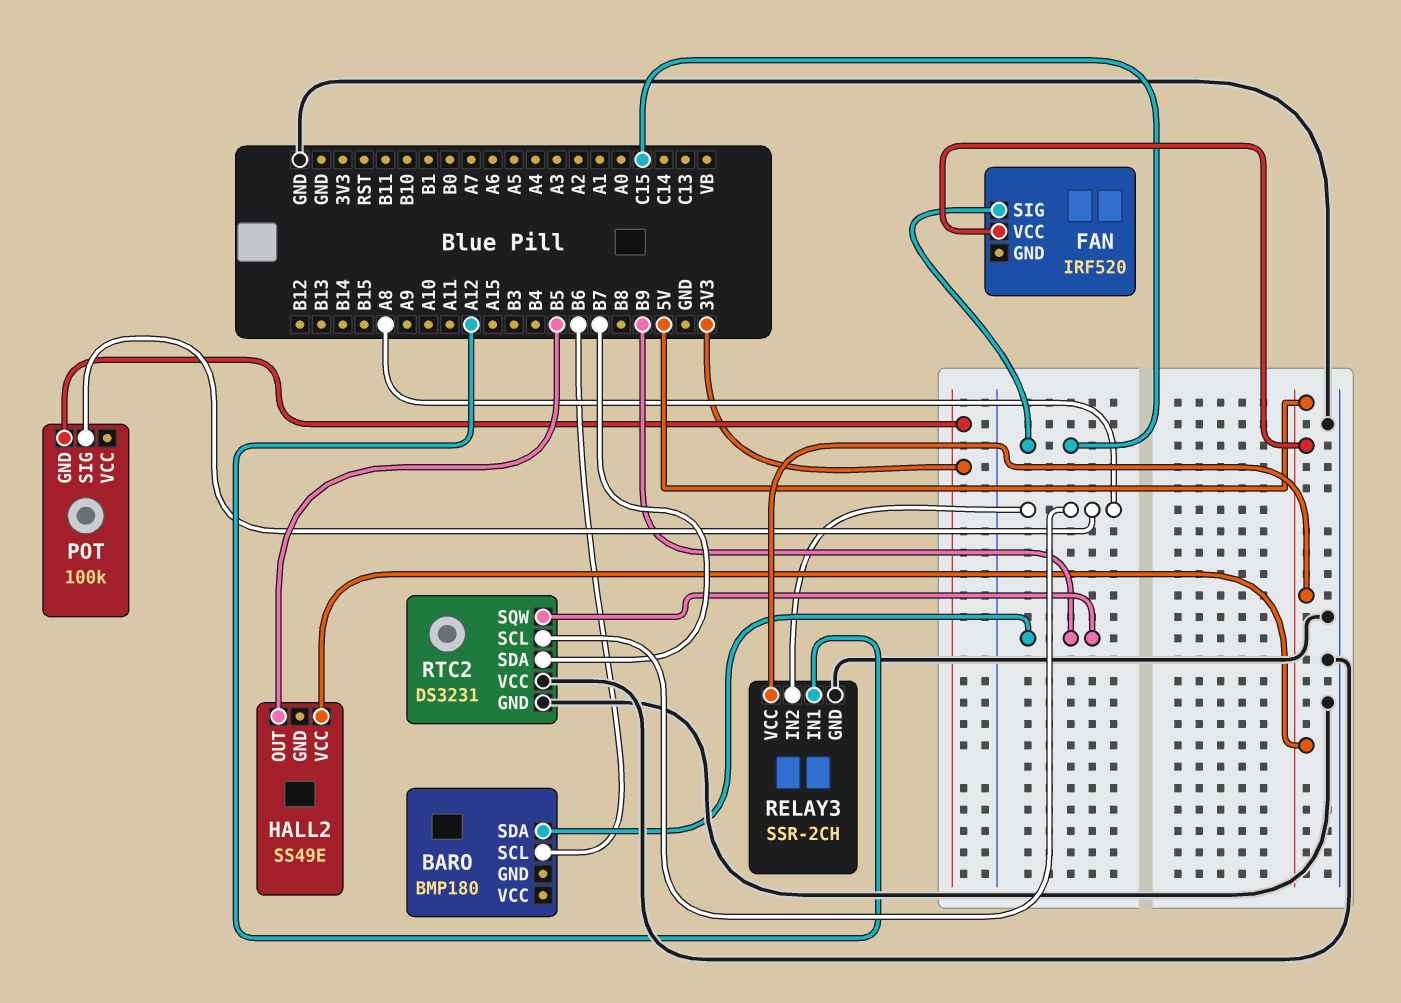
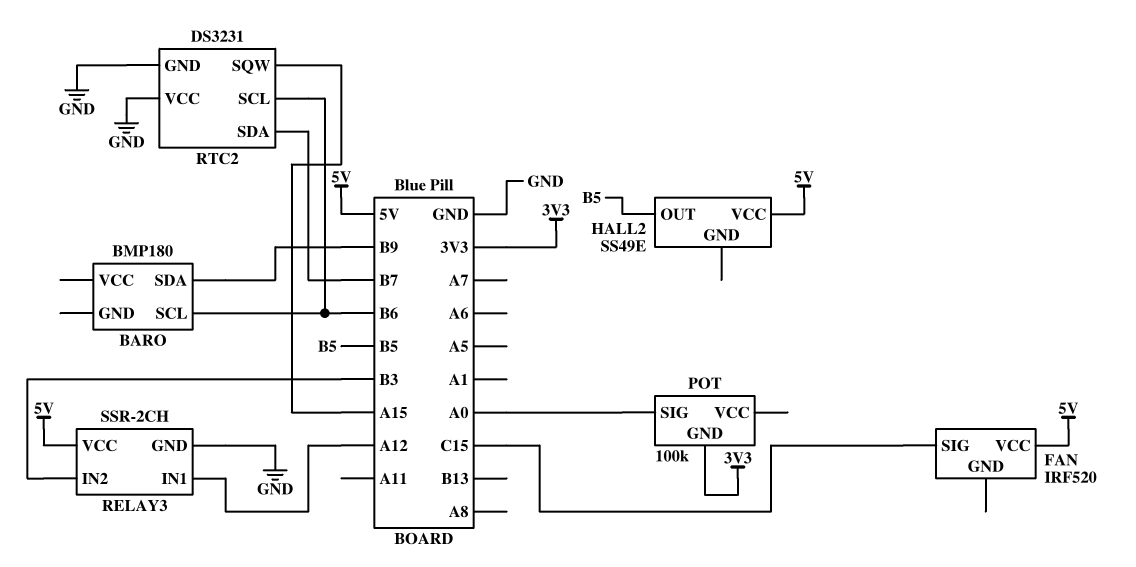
POT pin SIG: A8 -> A0
RELAY3 pin IN2: A8 -> B3
RTC2 pin SCL: A8 -> B6
RTC2 pin SQW: B9 -> A15

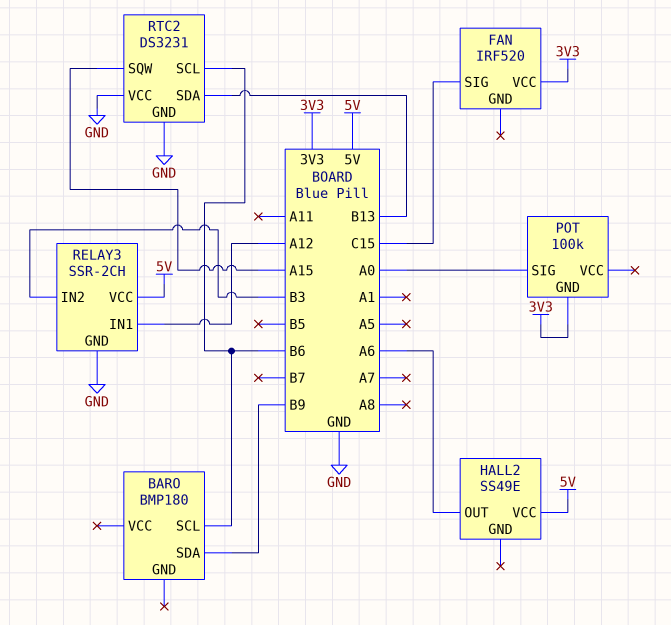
FAN pin VCC: 5V -> 3V3
HALL2 pin OUT: B5 -> A6
RTC2 pin SDA: B7 -> B13

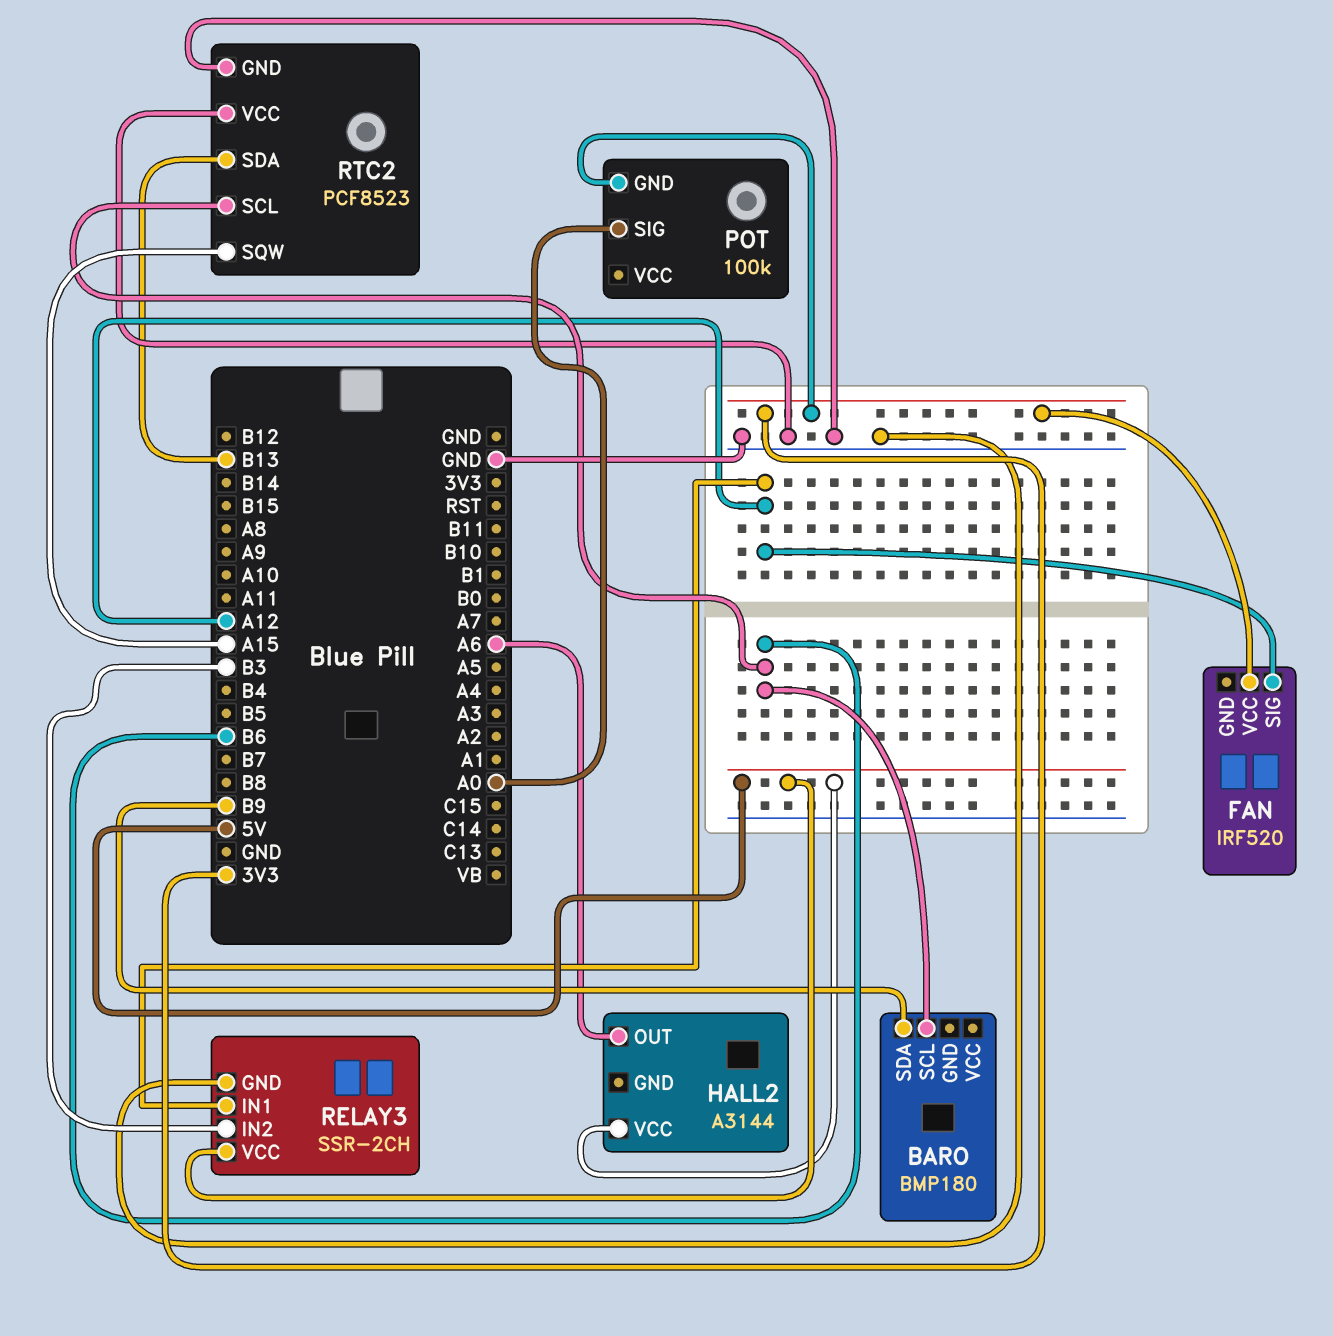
FAN pin SIG: C15 -> A12
HALL2: SS49E -> A3144
RTC2: DS3231 -> PCF8523

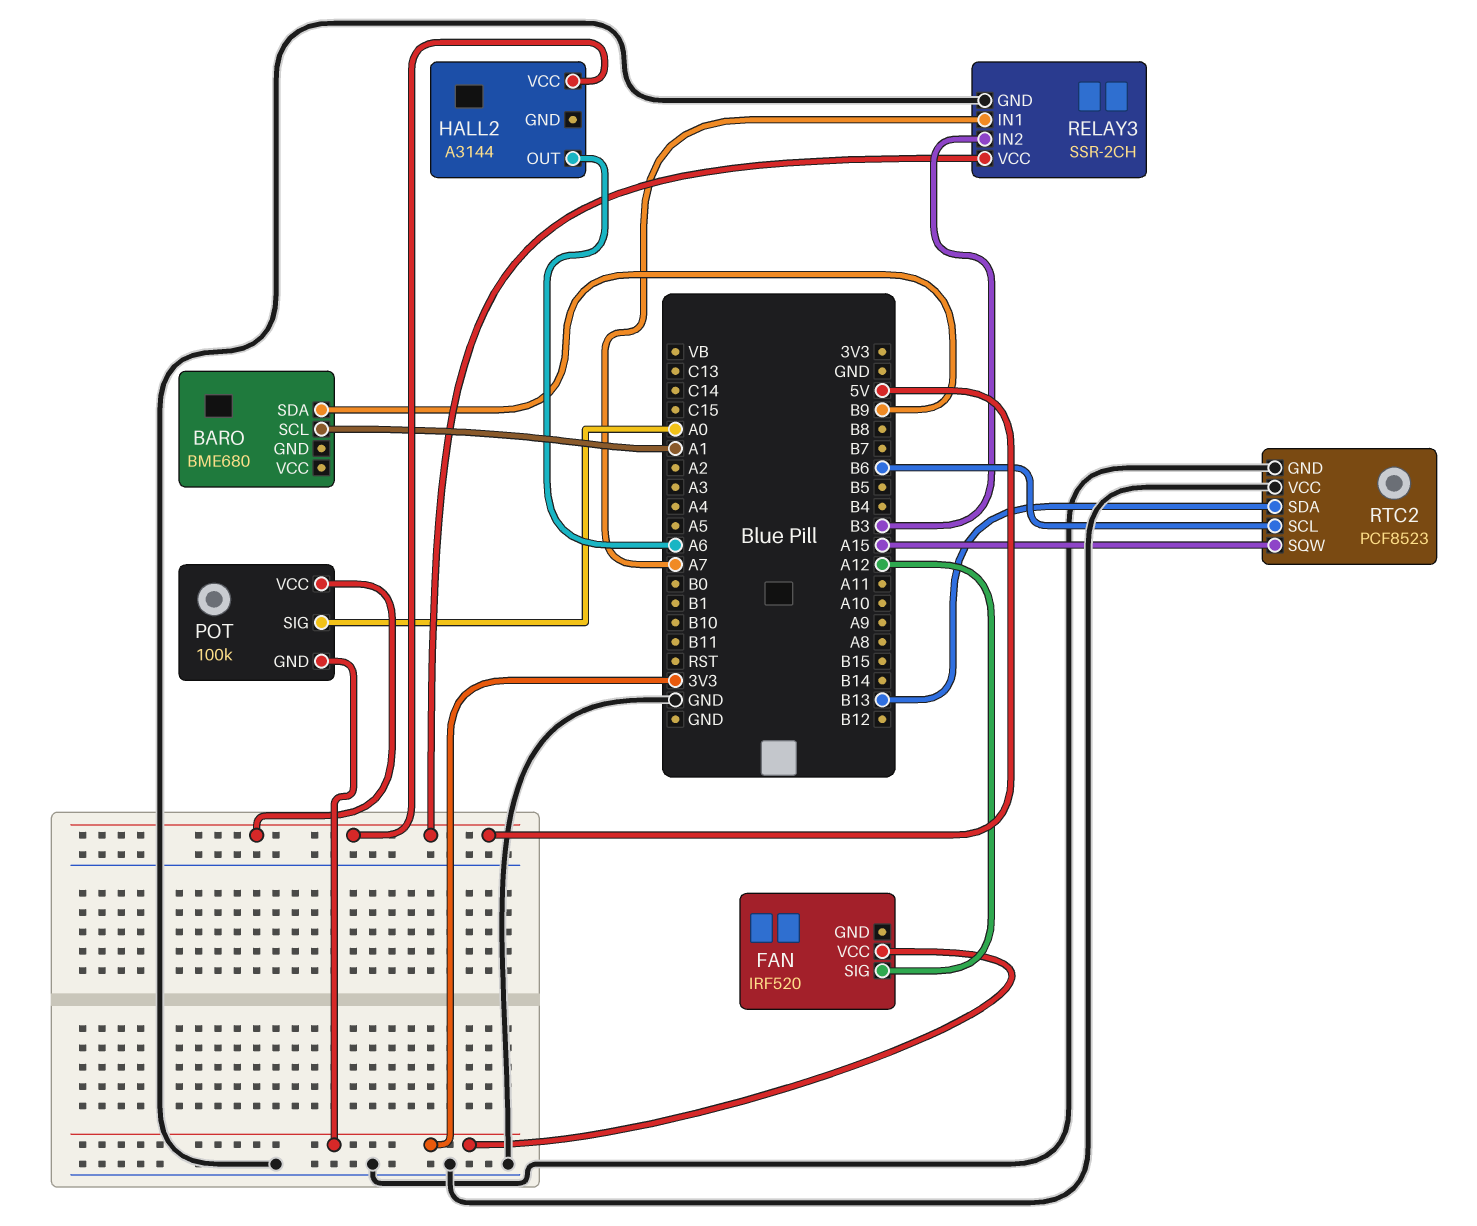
BARO: BMP180 -> BME680
BARO pin SCL: B6 -> A1
POT pin VCC: none -> 5V
RELAY3 pin IN1: A12 -> A7

